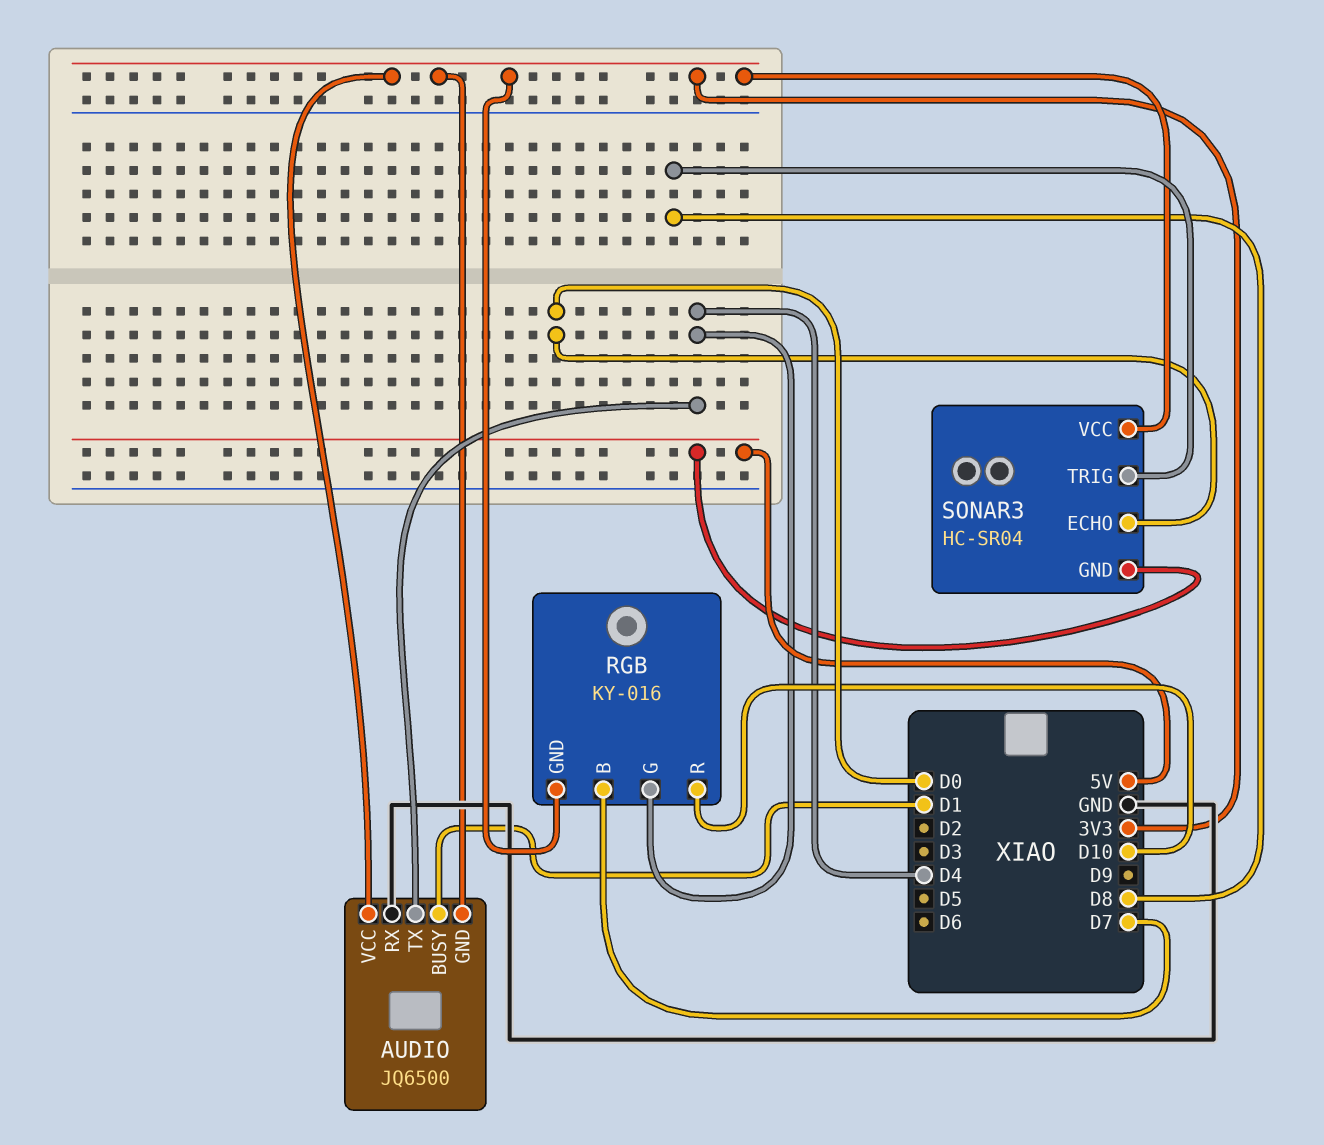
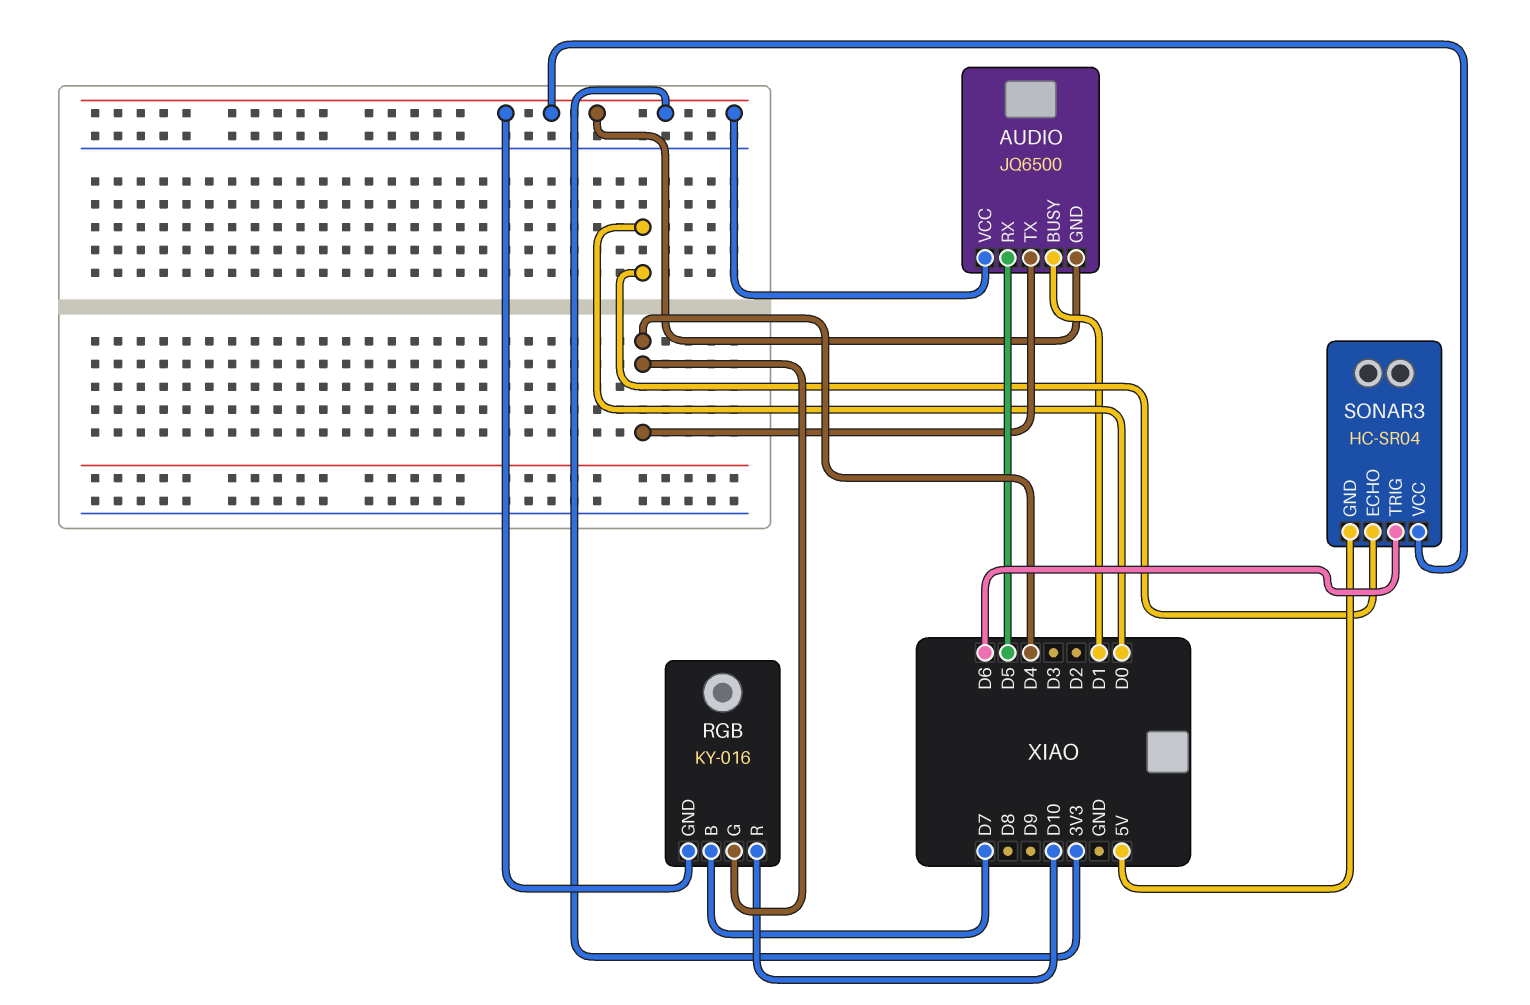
AUDIO pin RX: GND -> D5
SONAR3 pin TRIG: D8 -> D6

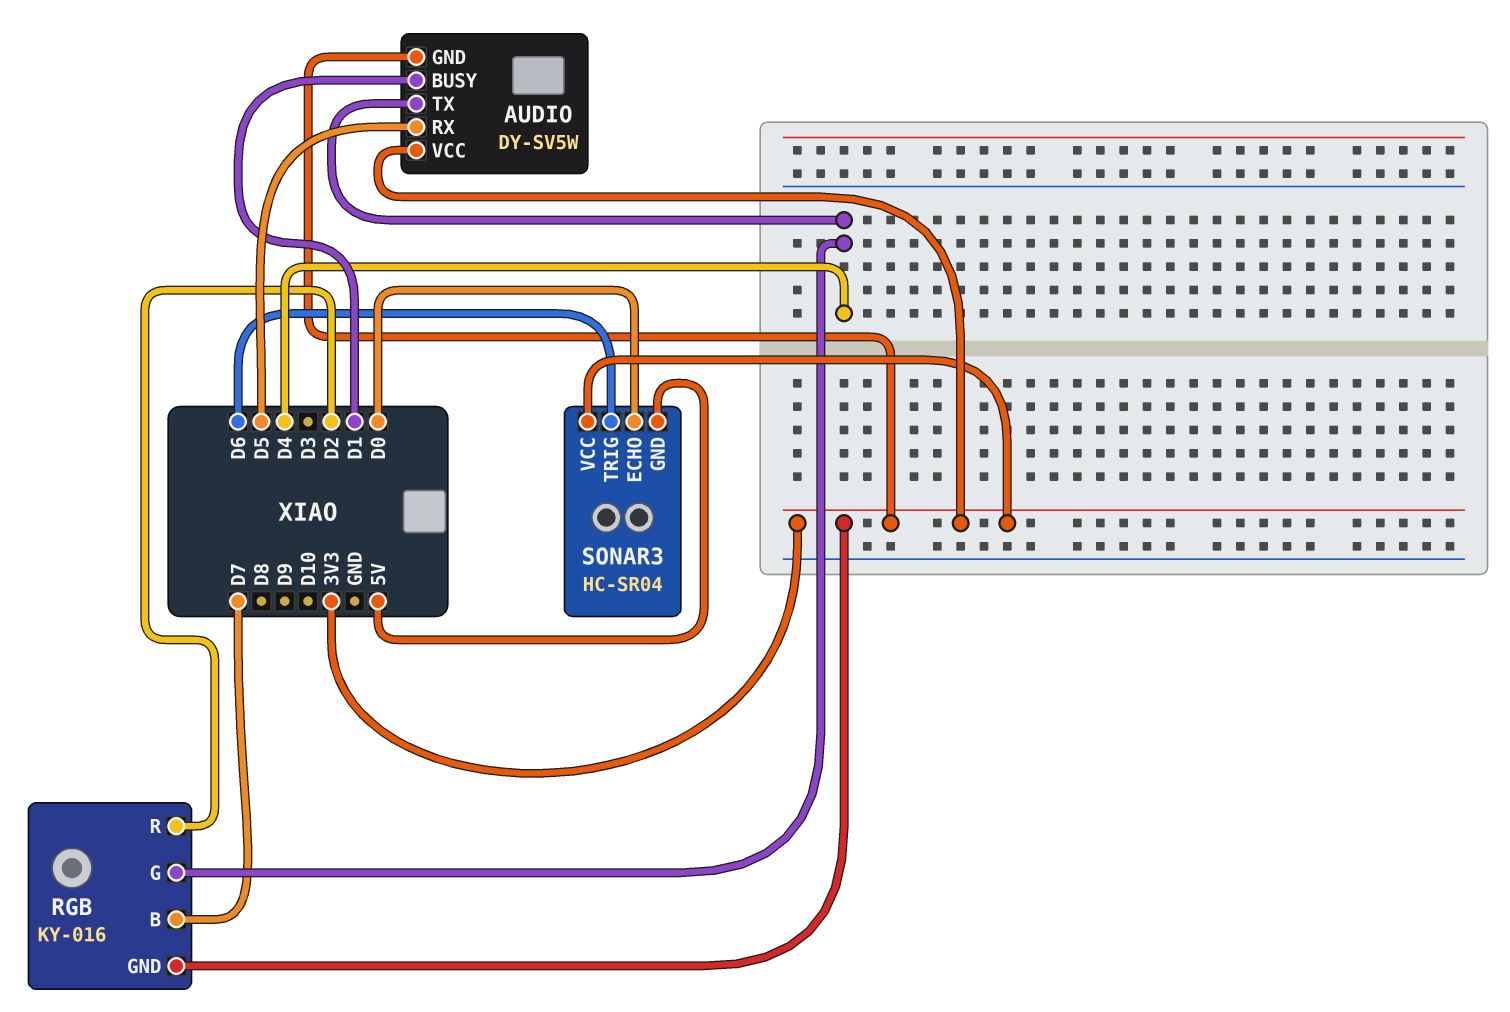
AUDIO: JQ6500 -> DY-SV5W
RGB pin R: D10 -> D2

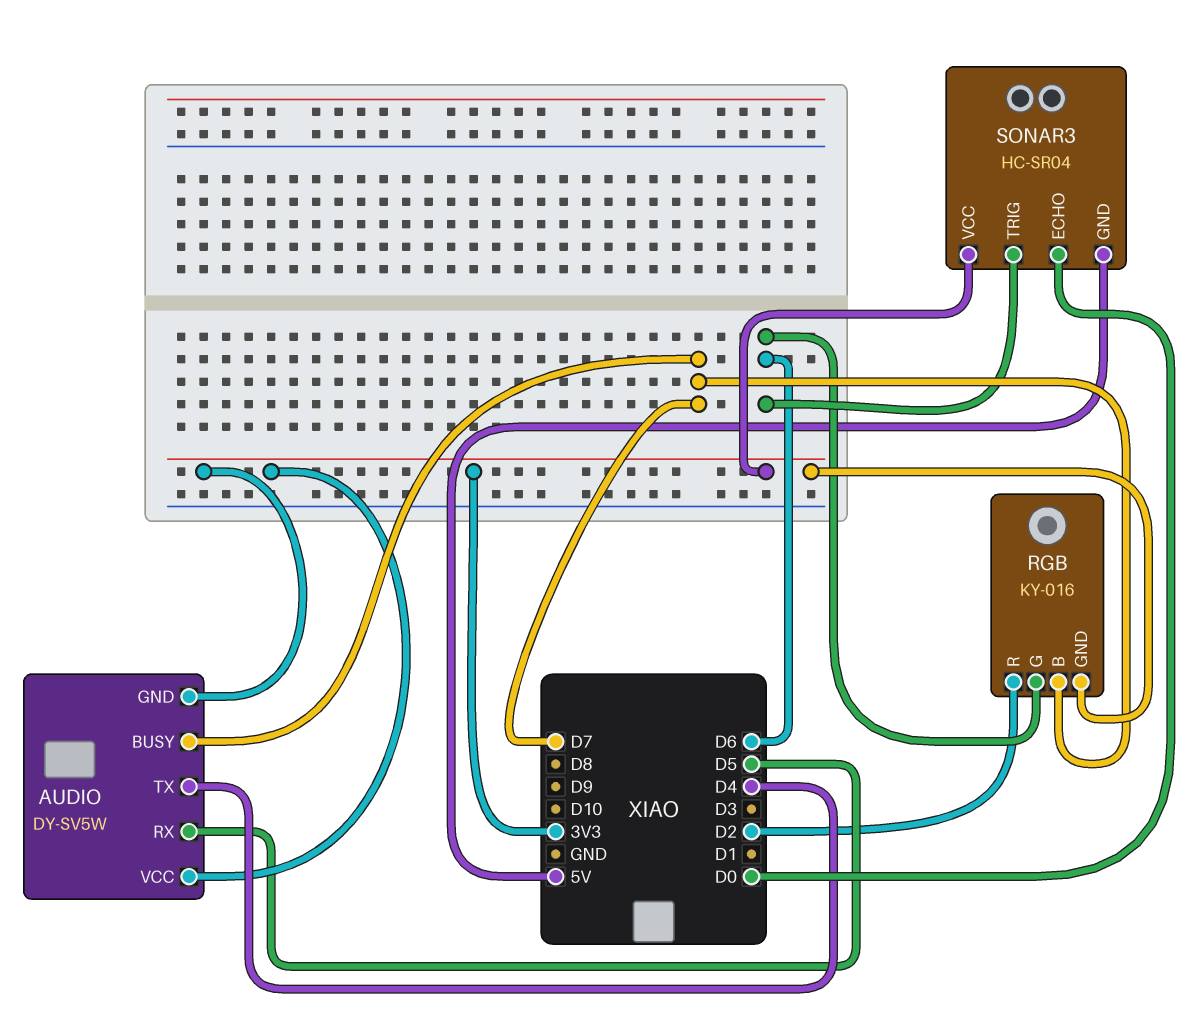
AUDIO pin BUSY: D1 -> D7
RGB pin G: D4 -> D6

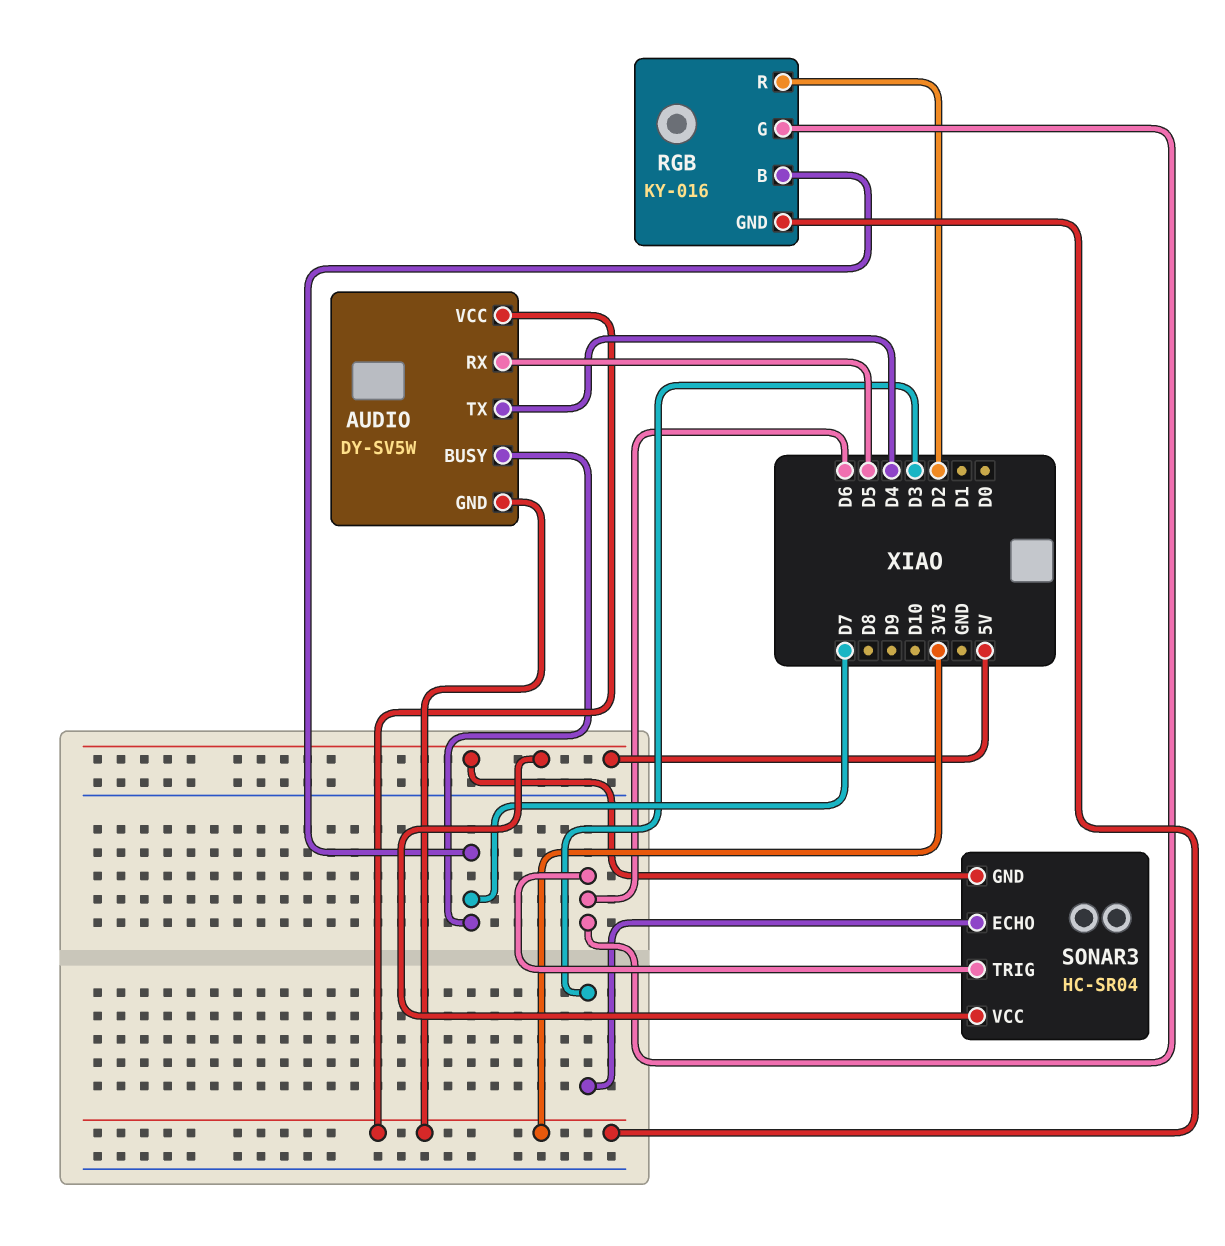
SONAR3 pin ECHO: D0 -> D3
SONAR3 pin VCC: 3V3 -> 5V

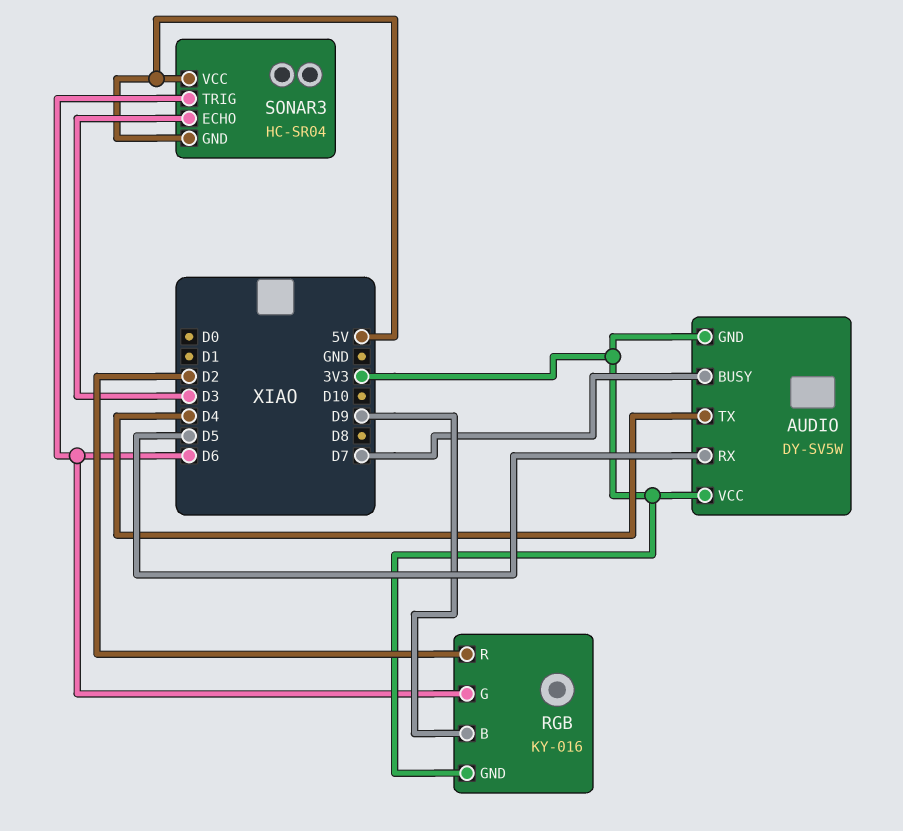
RGB pin B: D7 -> D9

